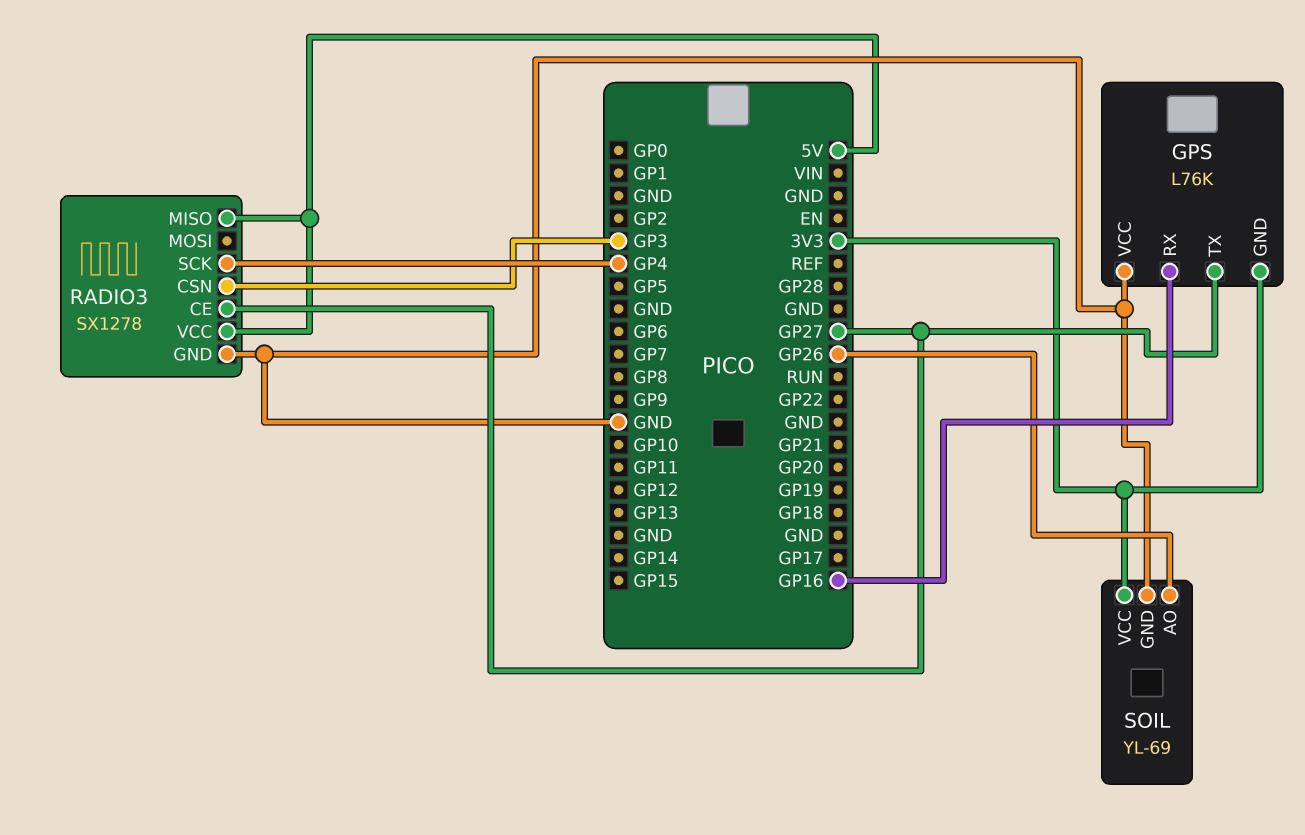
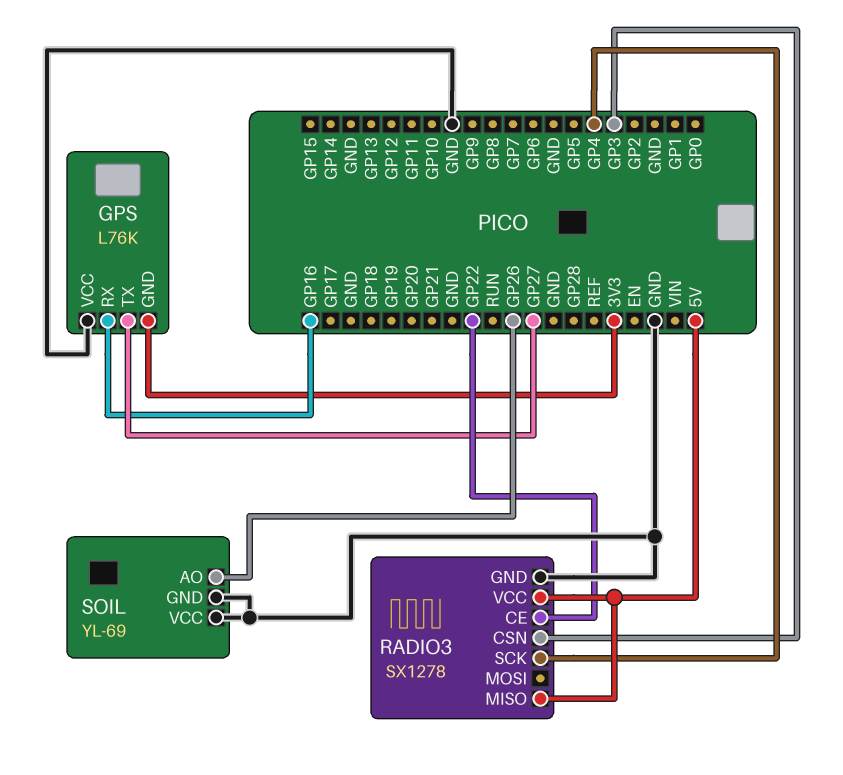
RADIO3 pin CE: GP27 -> GP22
SOIL pin VCC: 3V3 -> GND

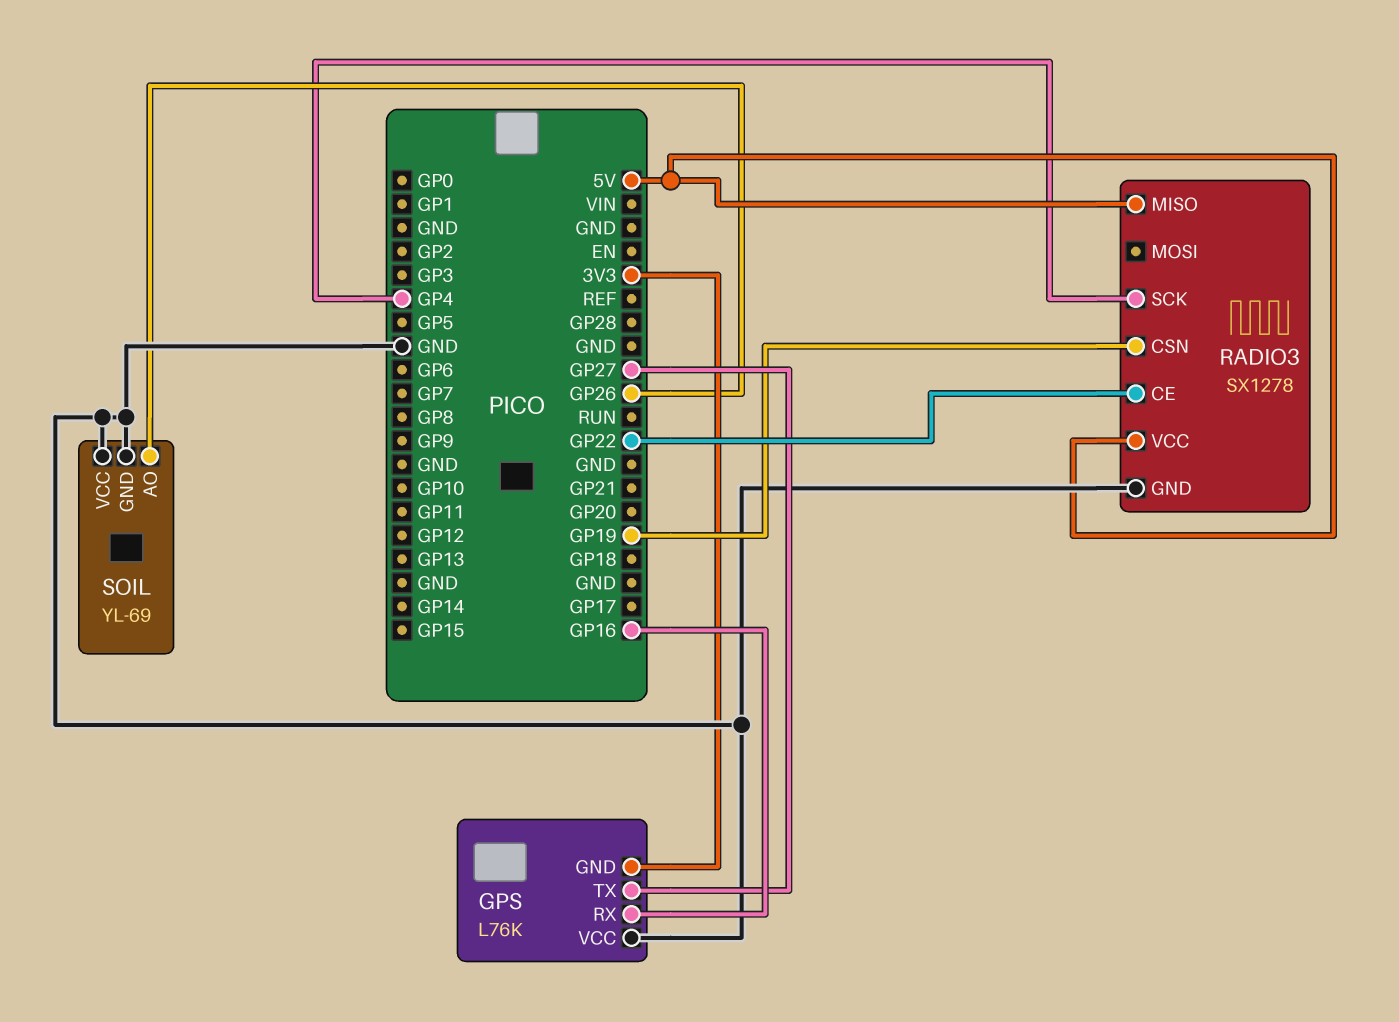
RADIO3 pin CSN: GP3 -> GP19

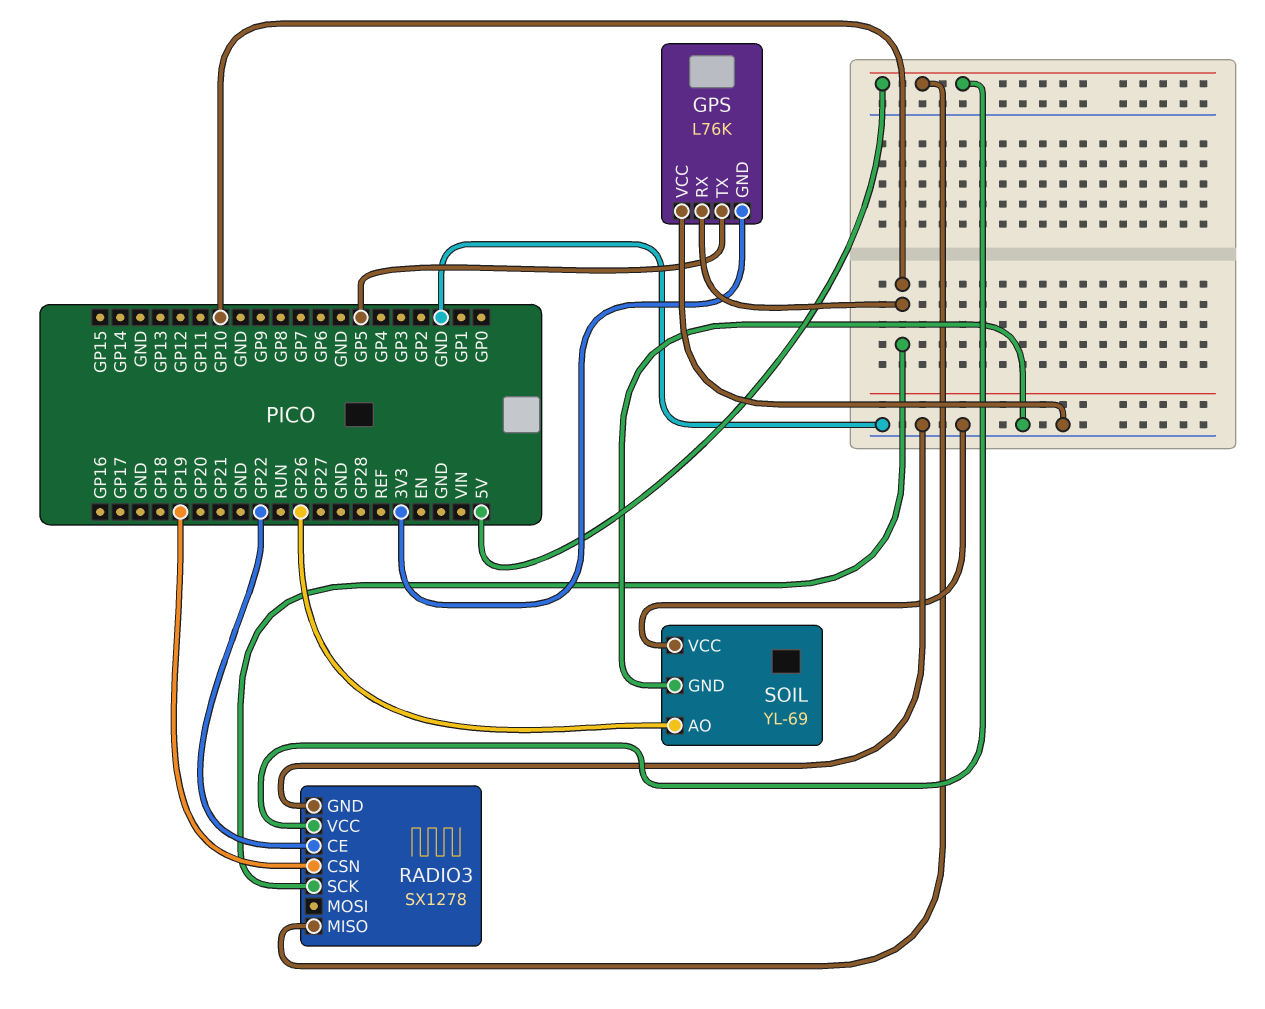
GPS pin RX: GP16 -> GP10
GPS pin TX: GP27 -> GP5
RADIO3 pin SCK: GP4 -> GP10

